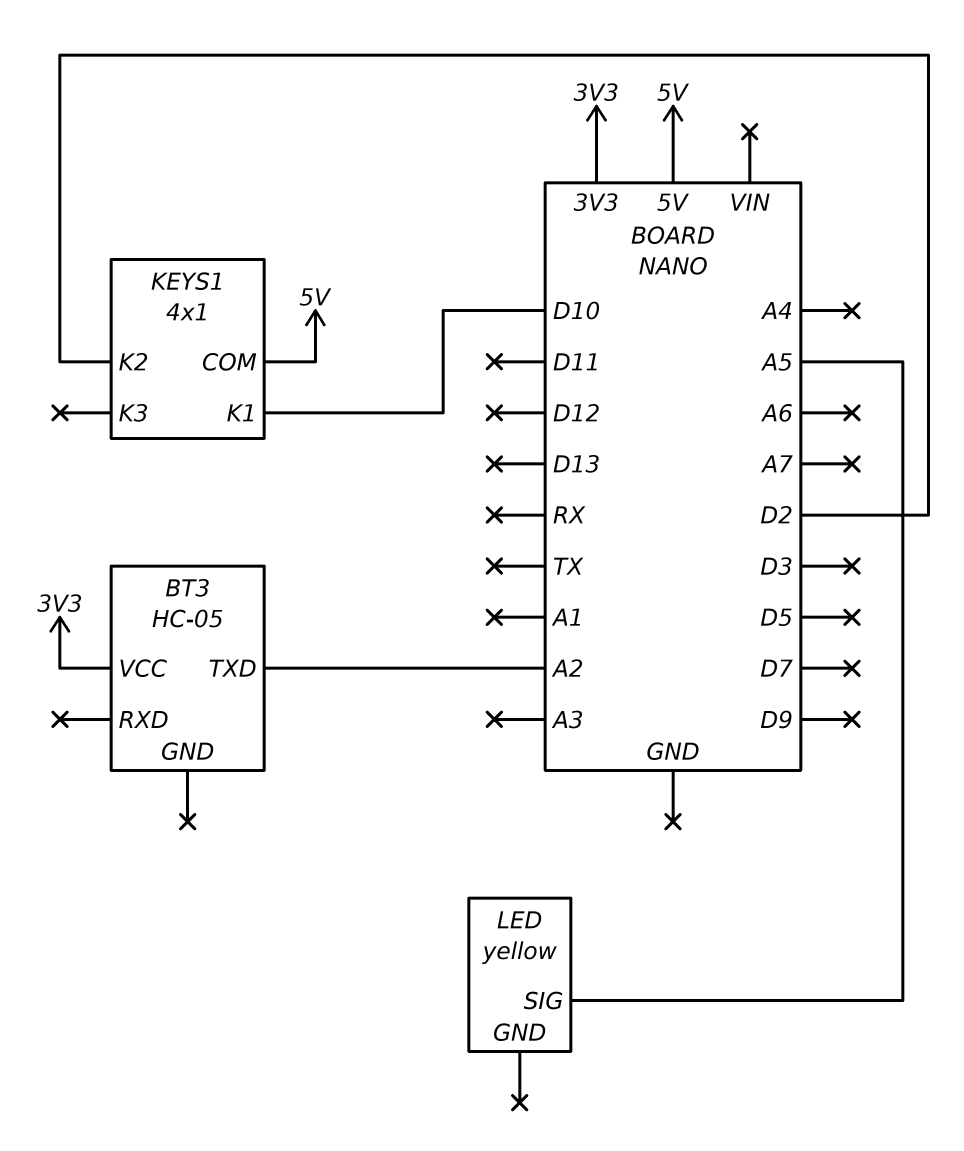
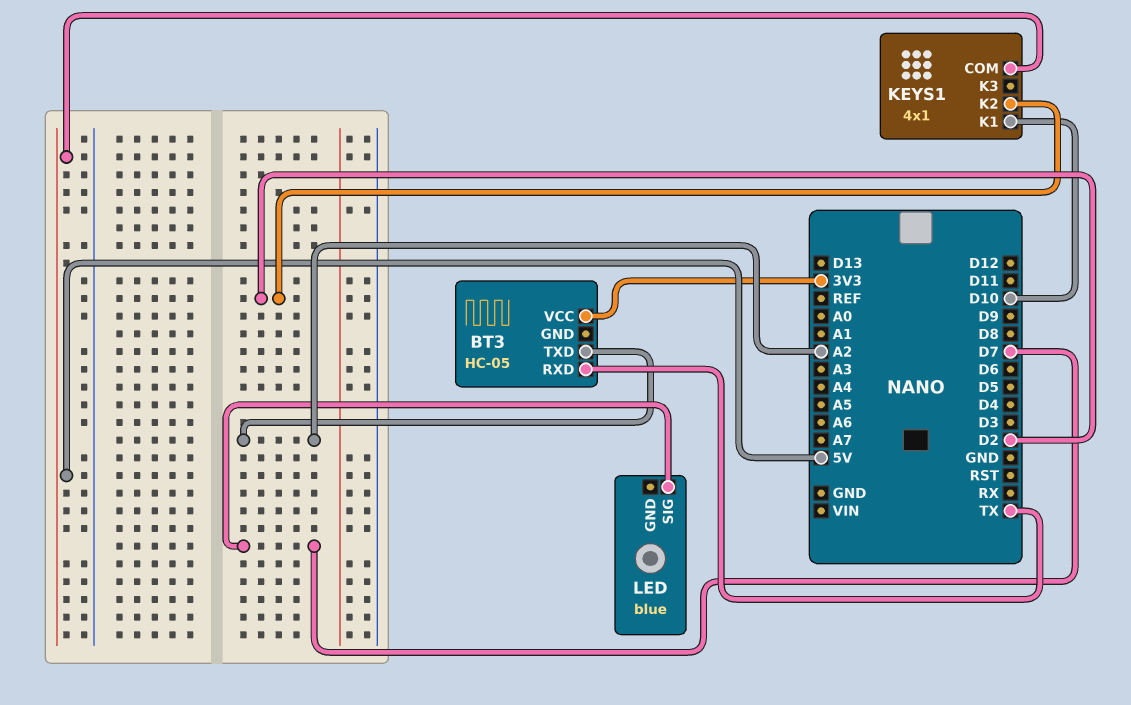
BT3 pin RXD: none -> TX
LED: yellow -> blue
LED pin SIG: A5 -> D7

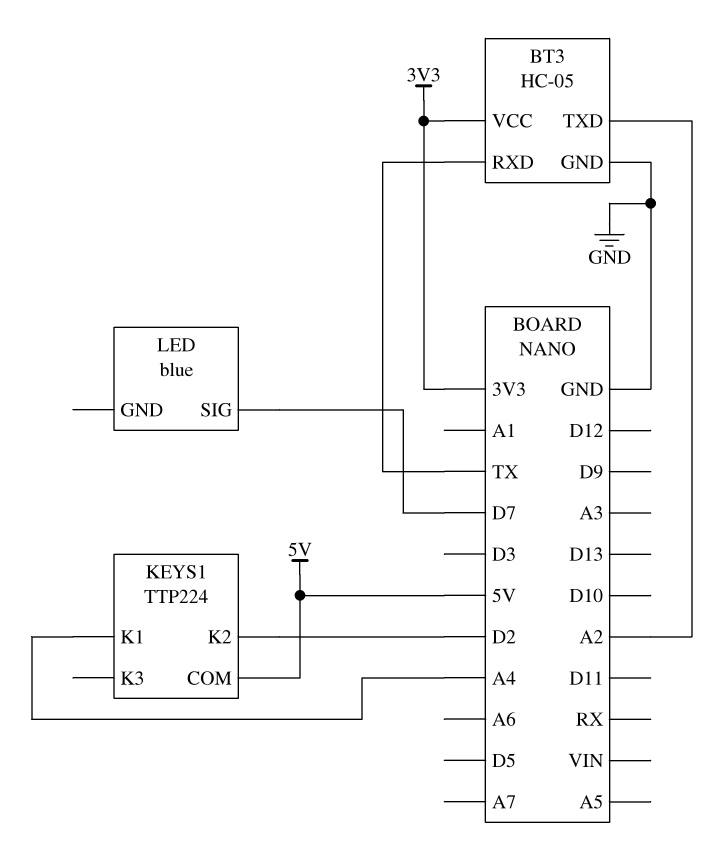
BT3 pin GND: none -> GND
KEYS1: 4x1 -> TTP224
KEYS1 pin K1: D10 -> A4

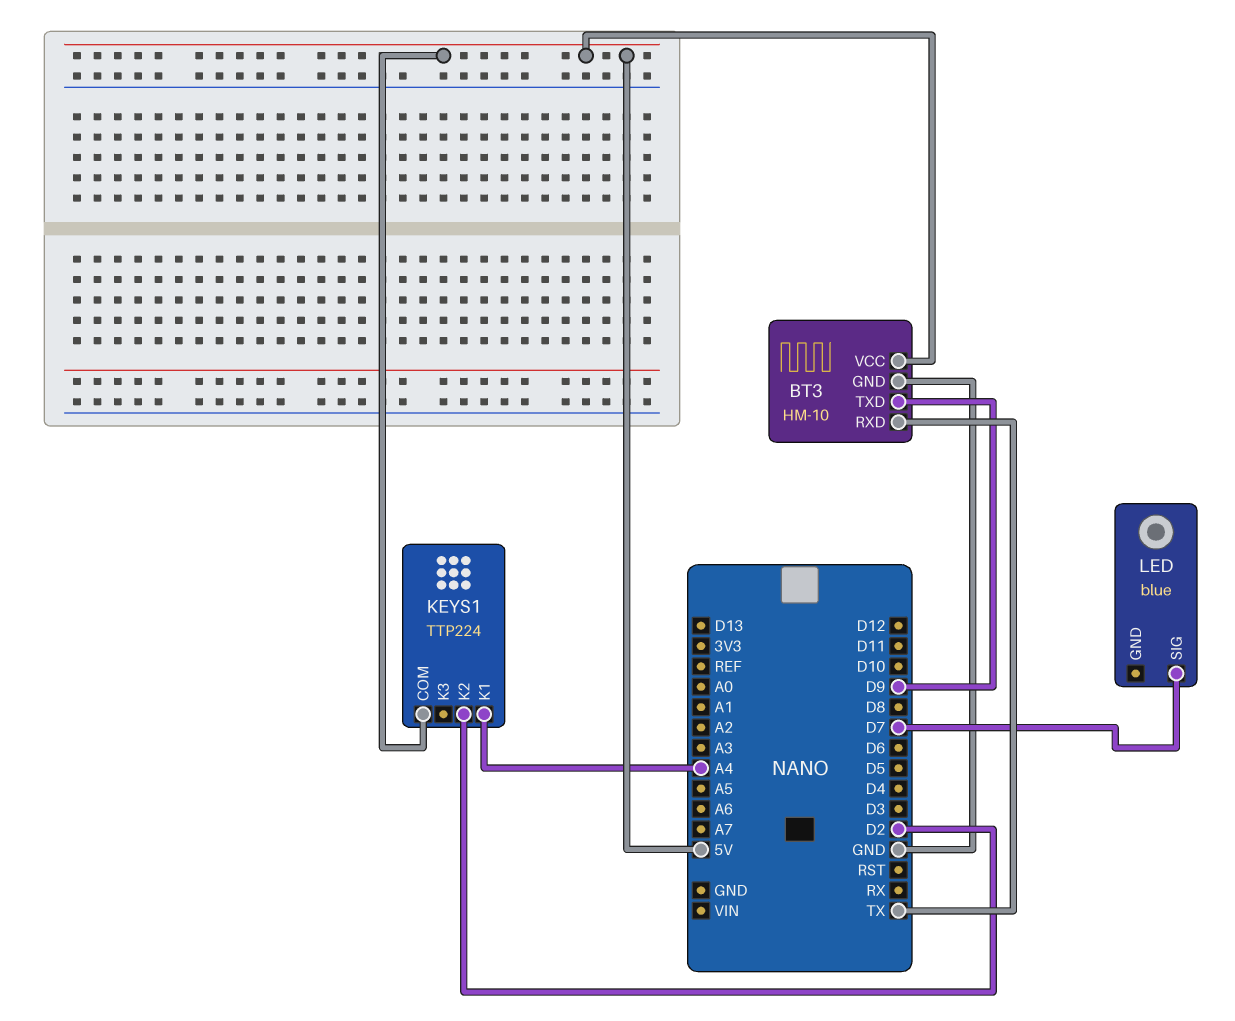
BT3: HC-05 -> HM-10
BT3 pin TXD: A2 -> D9
BT3 pin VCC: 3V3 -> 5V

